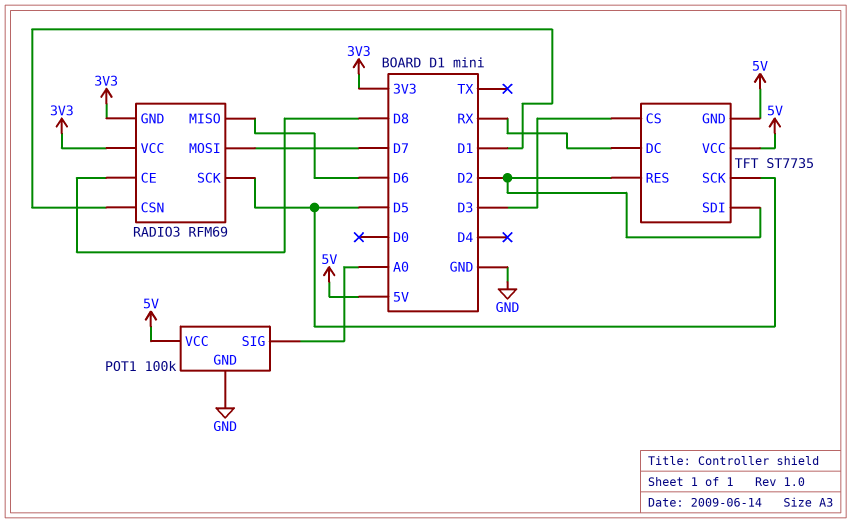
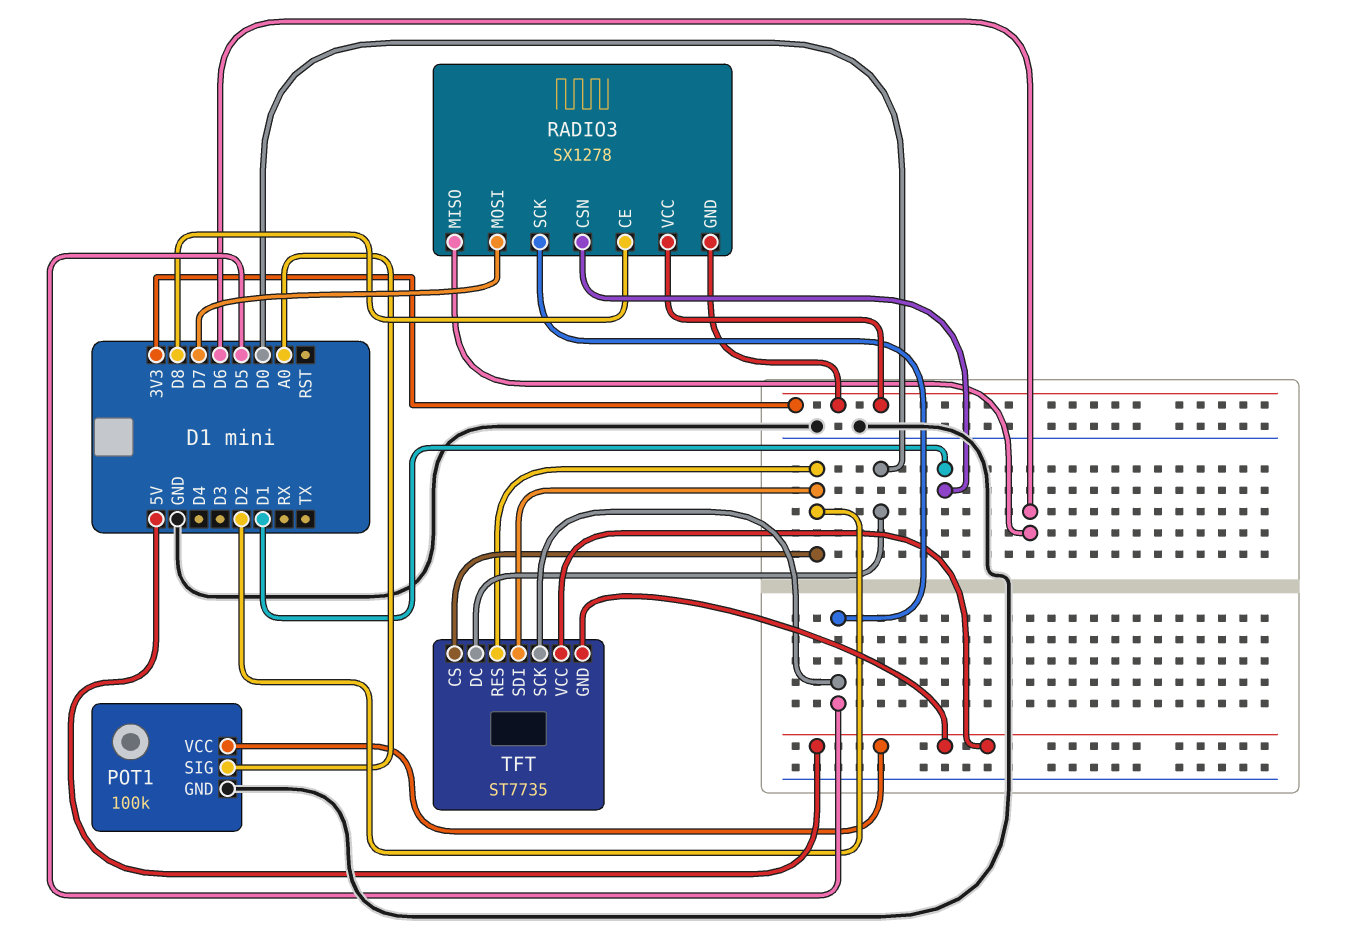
RADIO3: RFM69 -> SX1278
TFT pin CS: D3 -> D2
TFT pin DC: RX -> D0

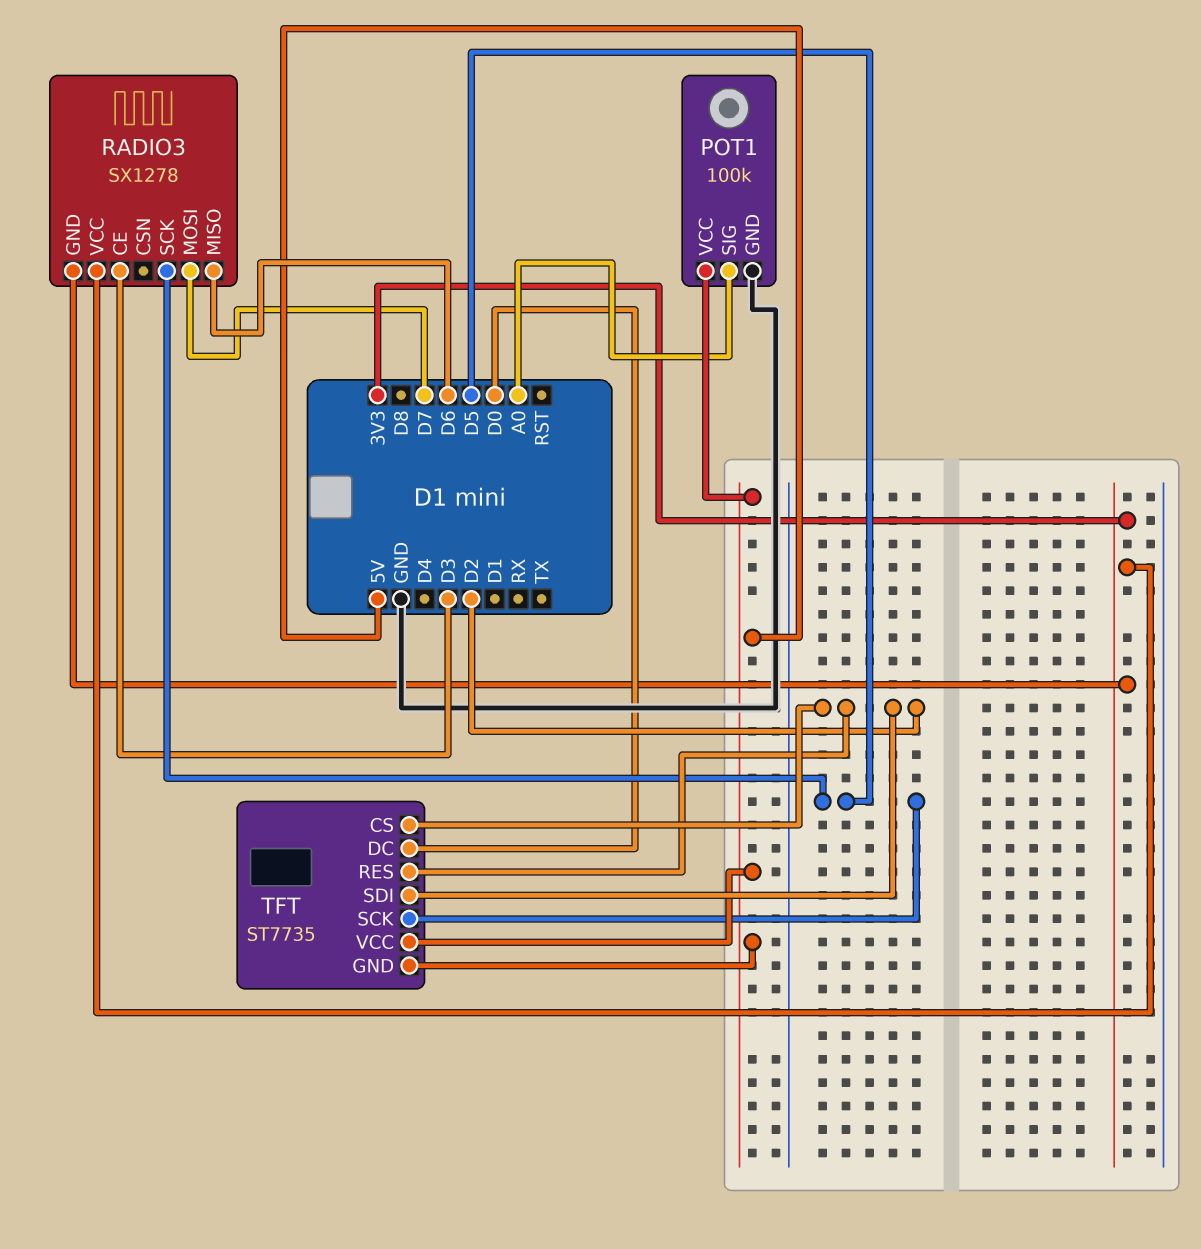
RADIO3 pin CE: D8 -> D3
RADIO3 pin CSN: D1 -> none

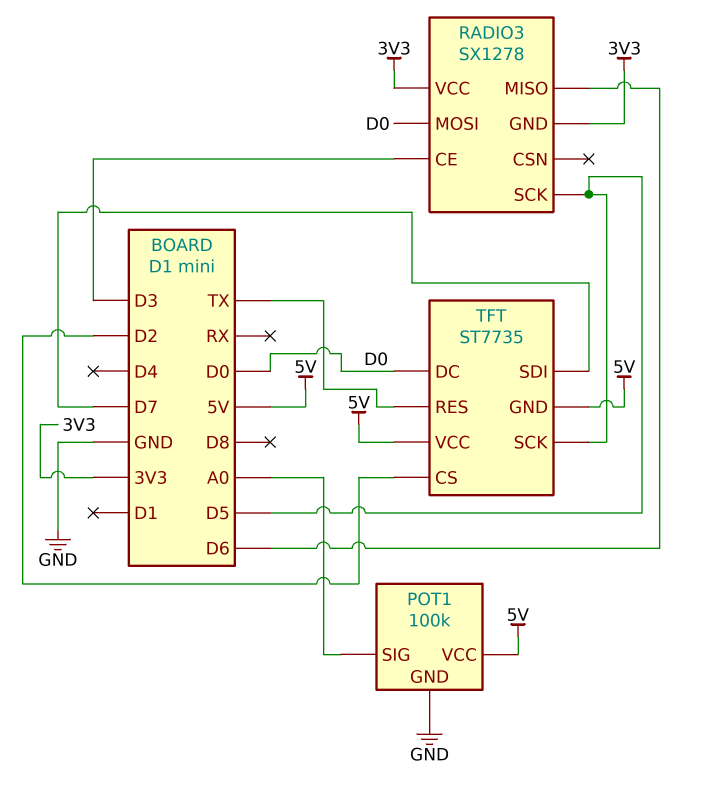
RADIO3 pin MOSI: D7 -> D0
TFT pin RES: D2 -> TX
TFT pin SDI: D2 -> D7

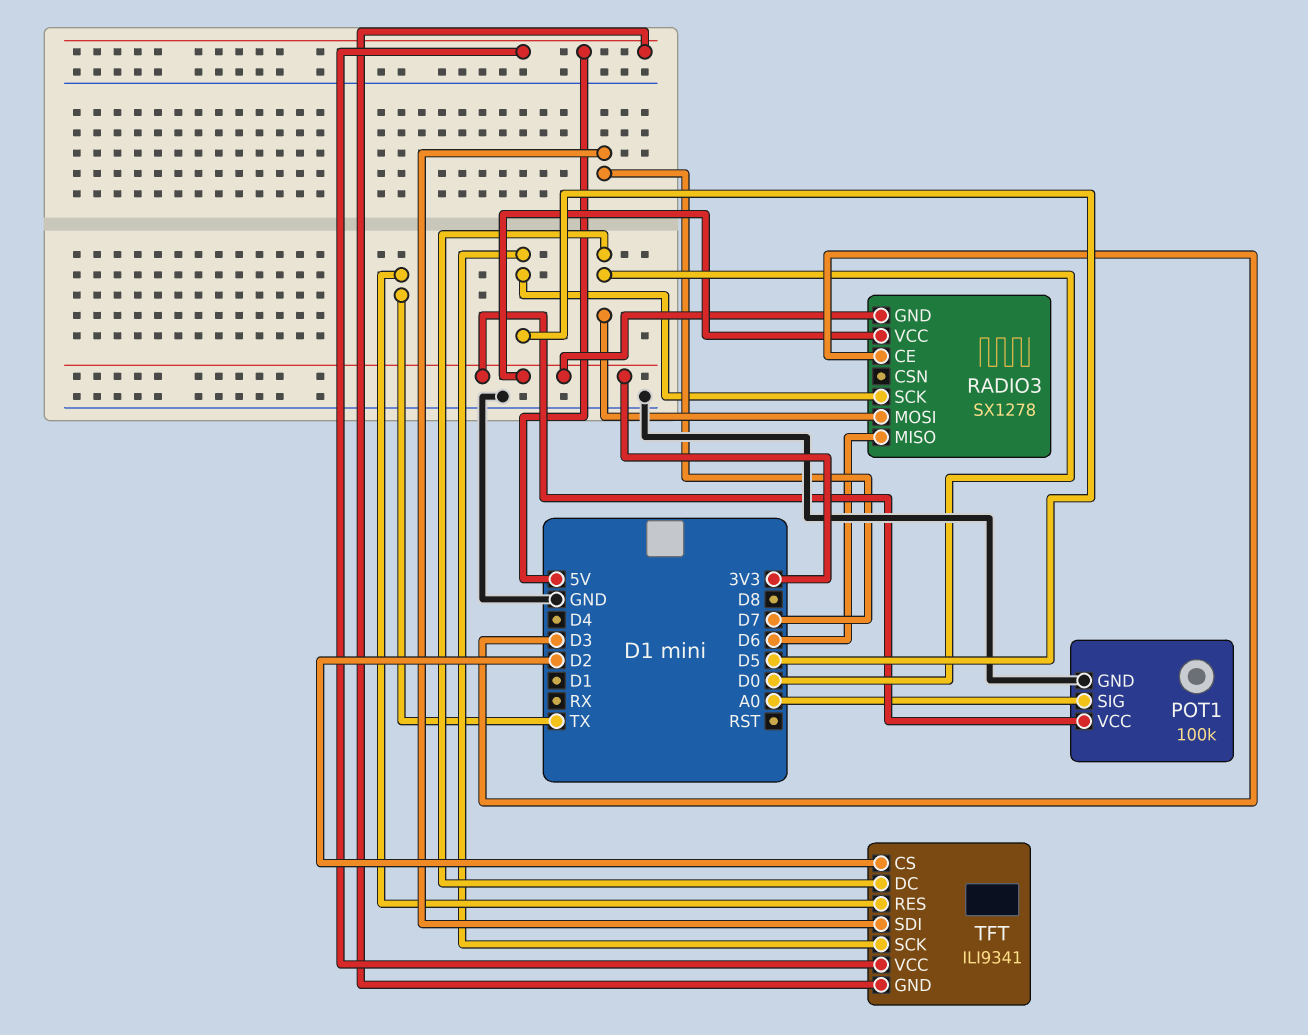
POT1 pin VCC: 5V -> 3V3
TFT: ST7735 -> ILI9341

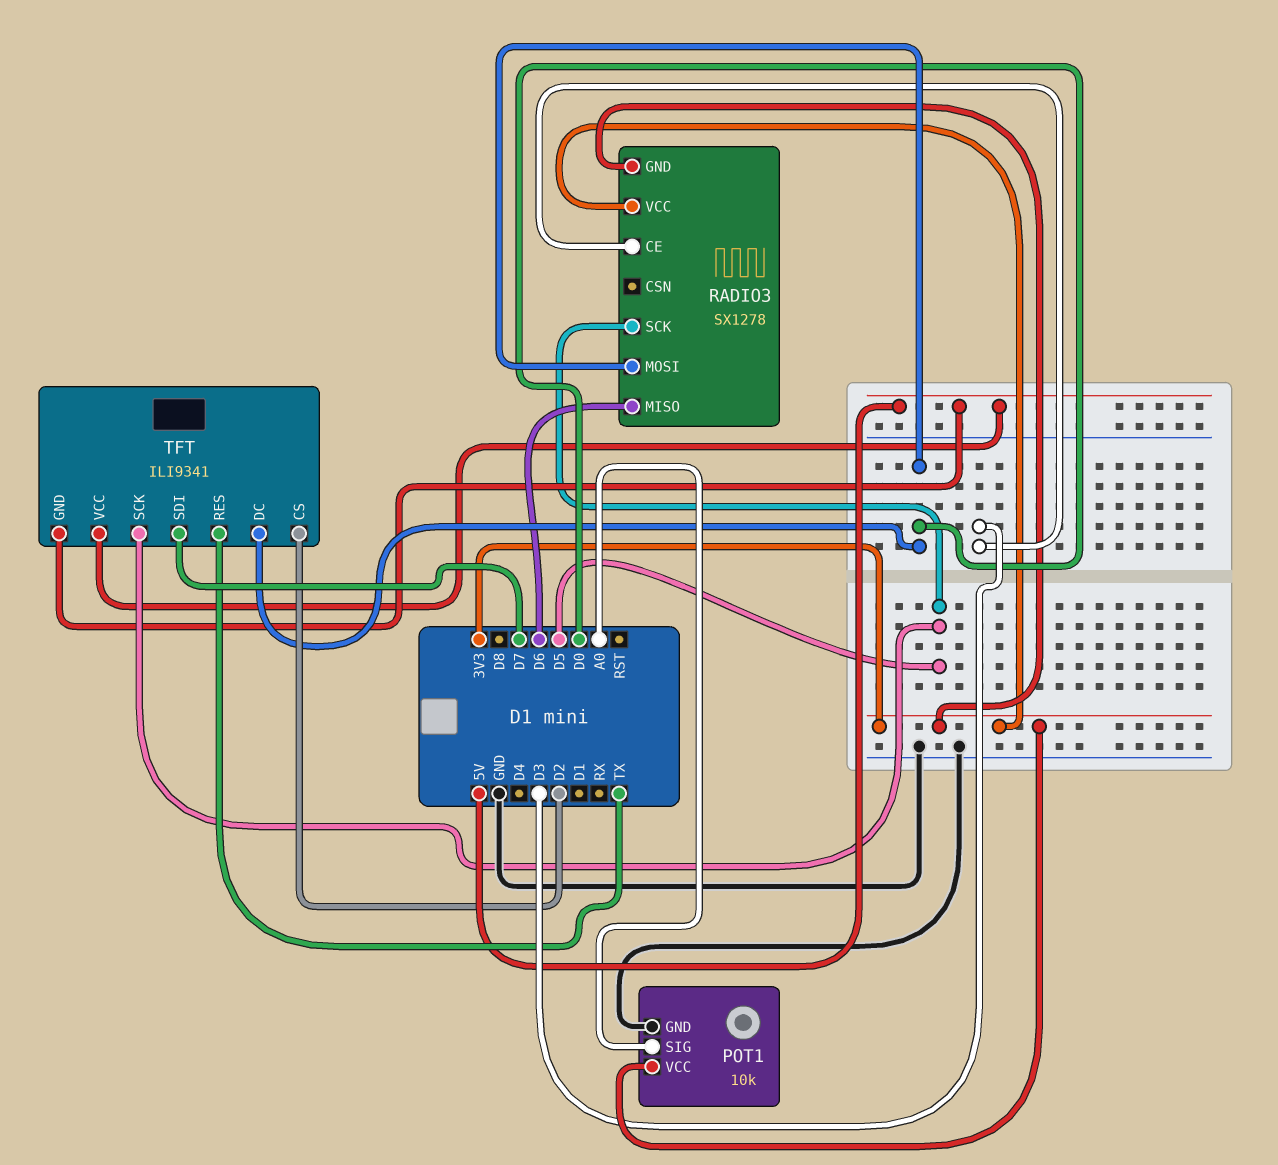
POT1: 100k -> 10k

